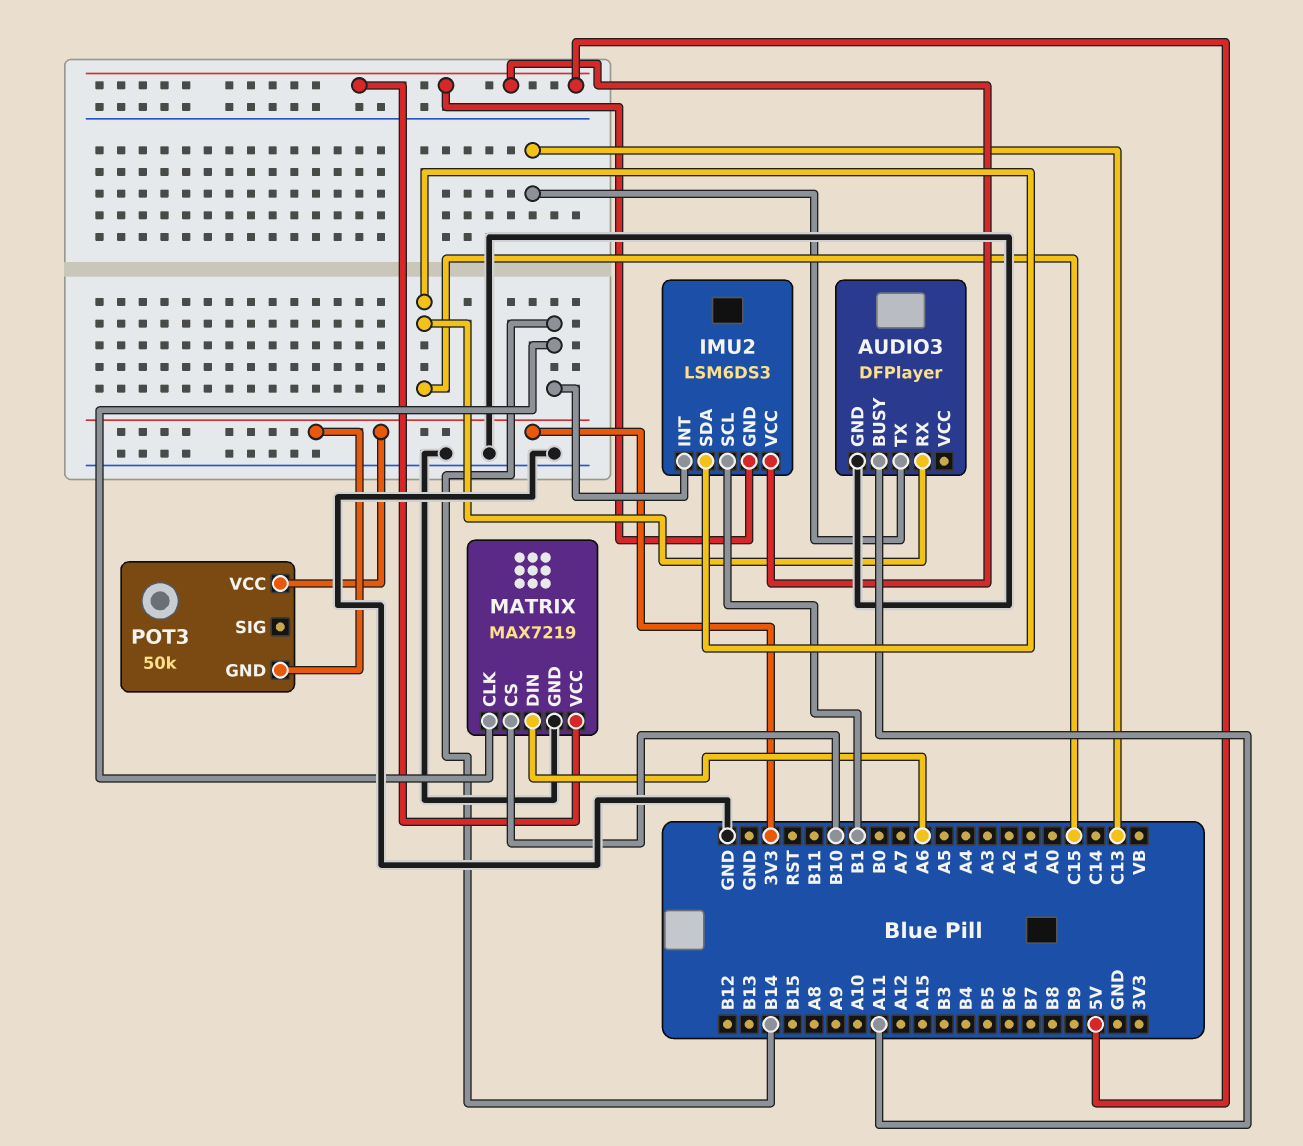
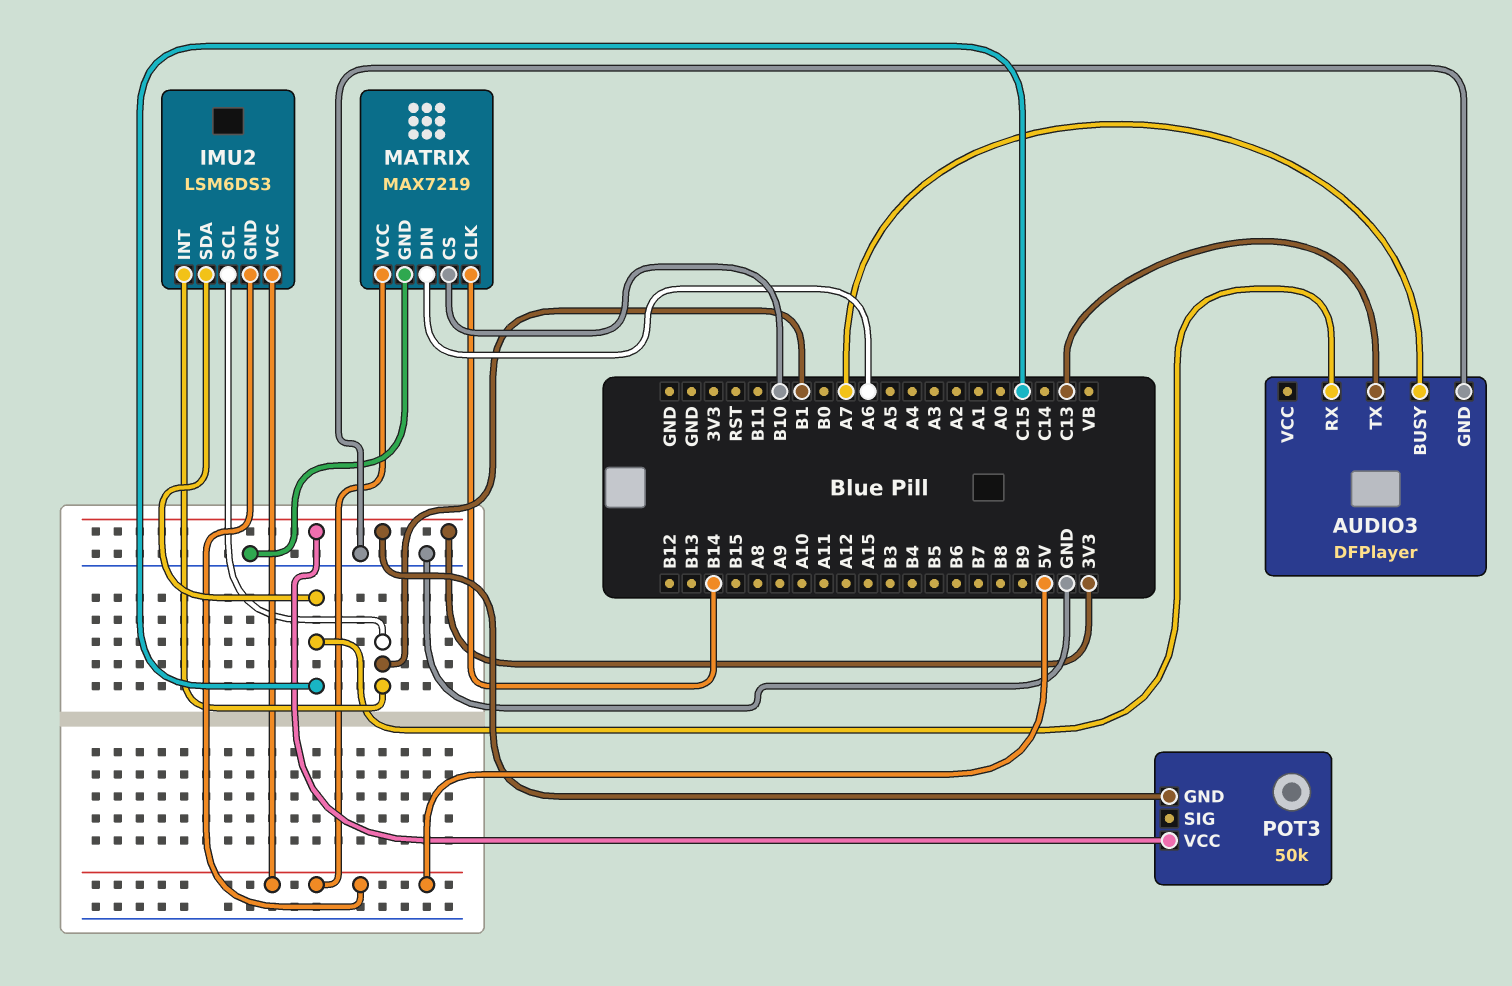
AUDIO3 pin BUSY: A11 -> A7
IMU2 pin INT: B14 -> B1

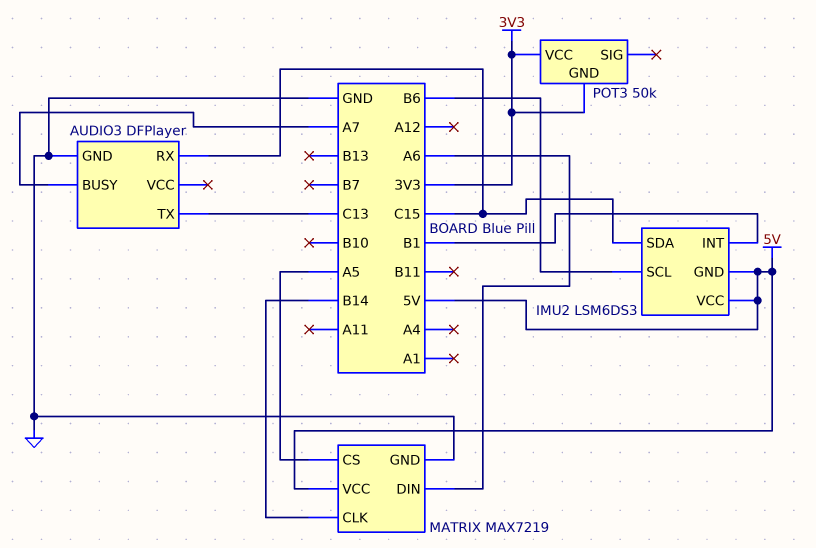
IMU2 pin SCL: B1 -> B6
MATRIX pin CS: B10 -> A5

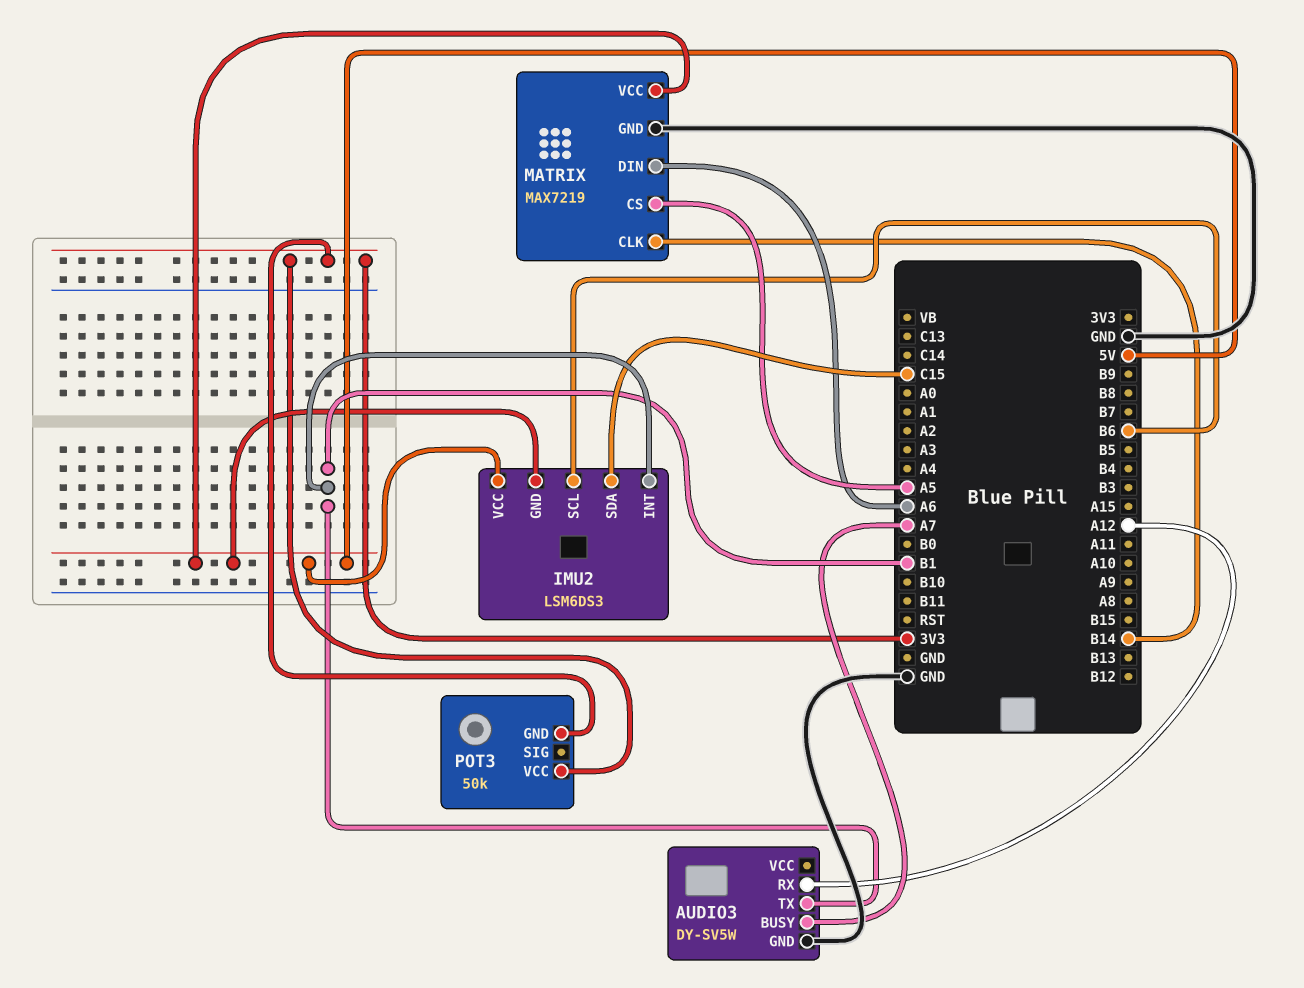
AUDIO3: DFPlayer -> DY-SV5W
AUDIO3 pin RX: C15 -> A12
AUDIO3 pin TX: C13 -> B1

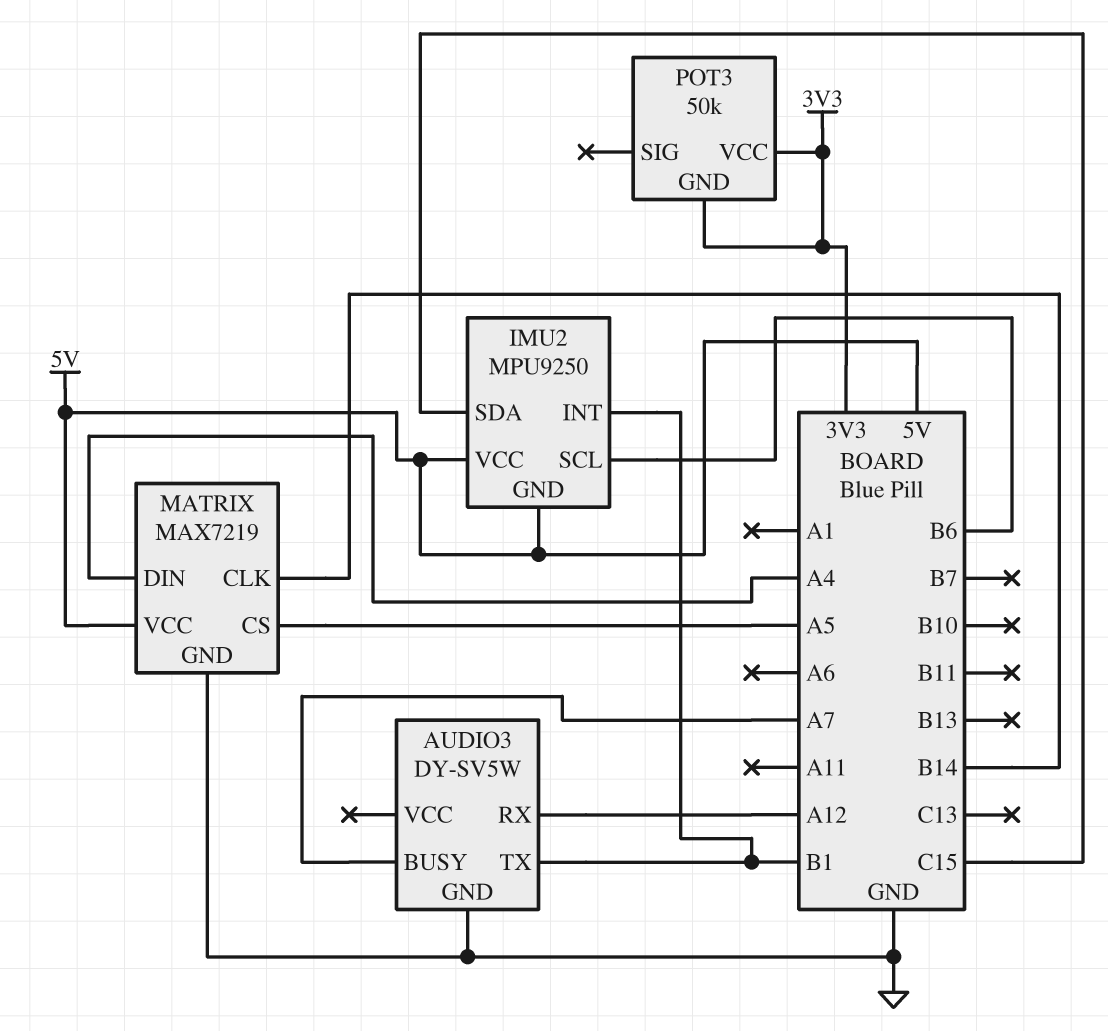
IMU2: LSM6DS3 -> MPU9250
MATRIX pin DIN: A6 -> A4

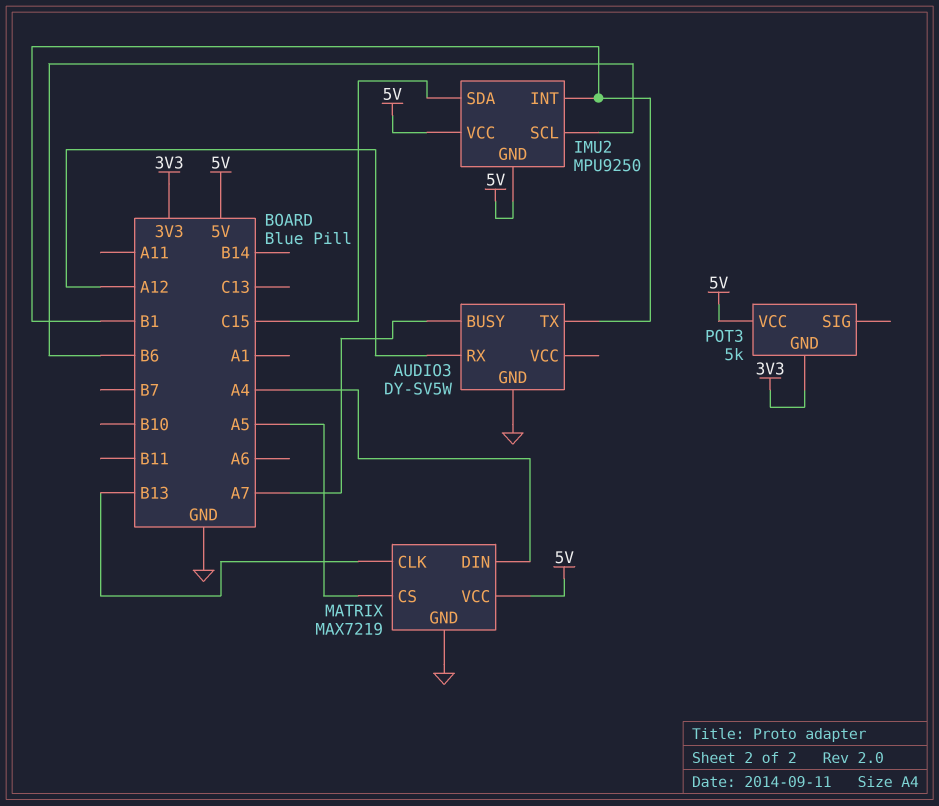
MATRIX pin CLK: B14 -> B13
POT3: 50k -> 5k
POT3 pin VCC: 3V3 -> 5V

